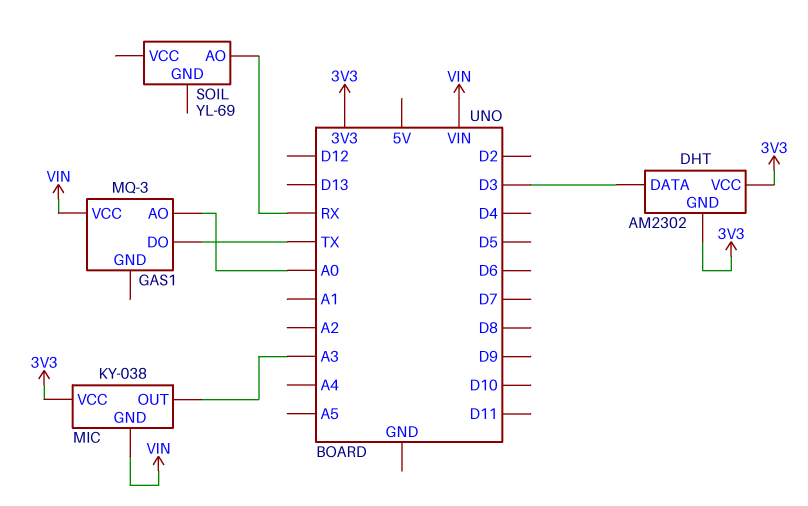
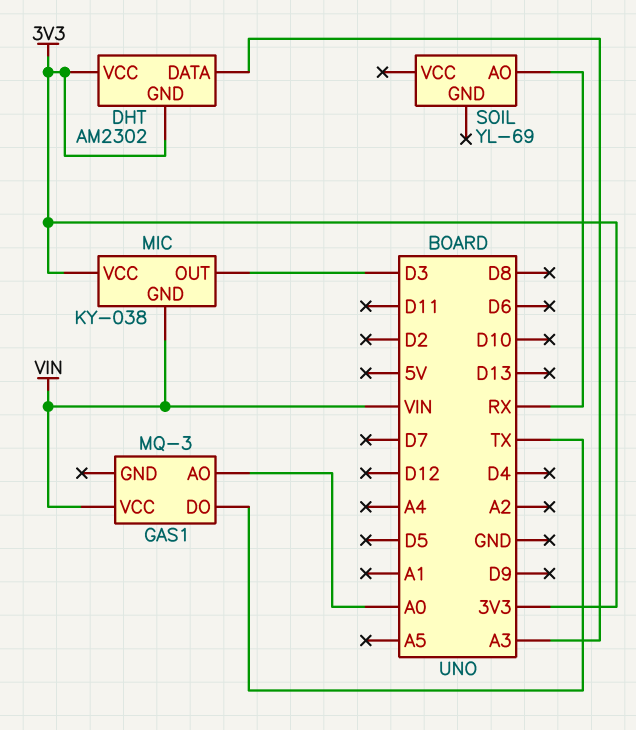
DHT pin DATA: D3 -> A3
MIC pin OUT: A3 -> D3

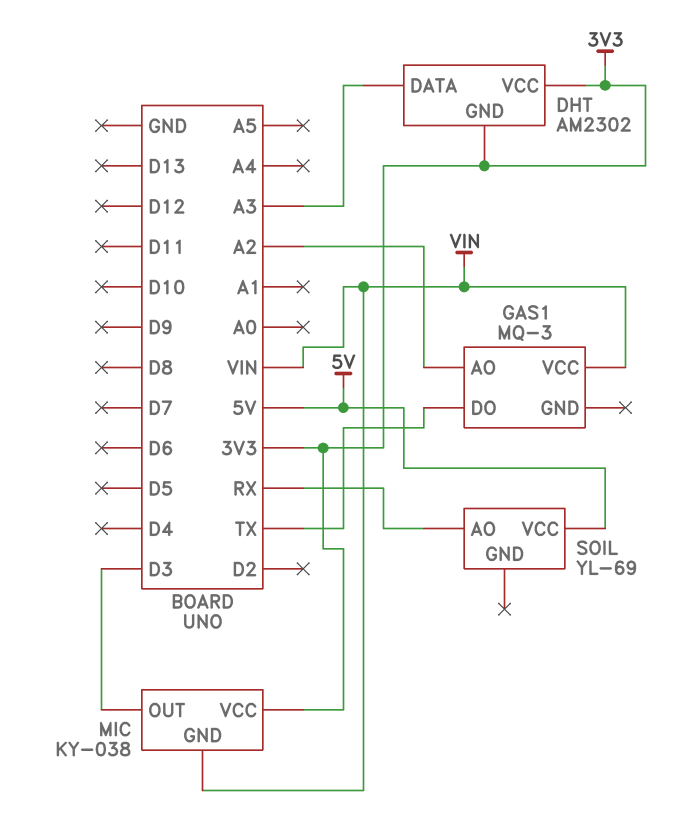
GAS1 pin AO: A0 -> A2
SOIL pin VCC: none -> 5V

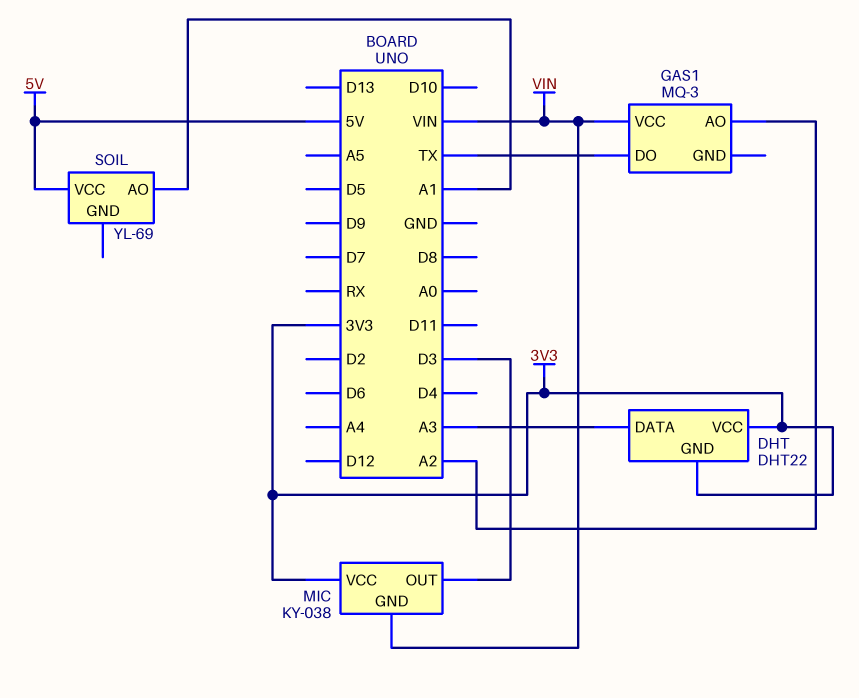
DHT: AM2302 -> DHT22
SOIL pin AO: RX -> A1

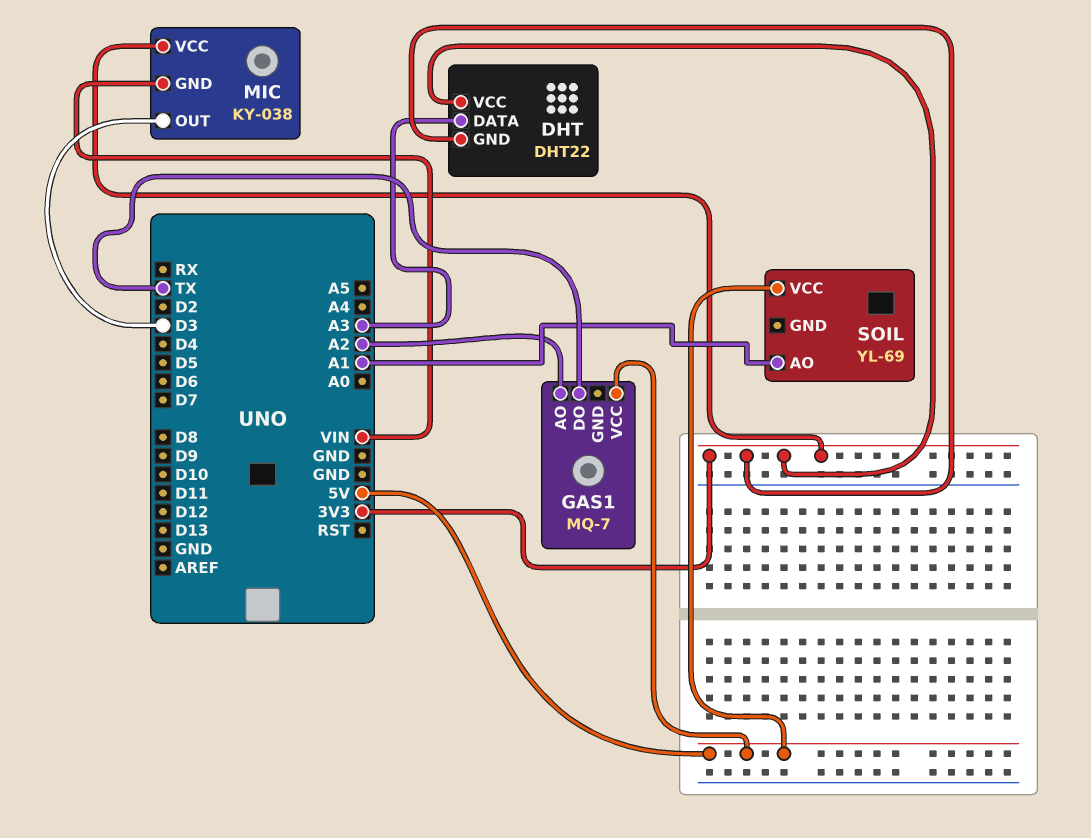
GAS1: MQ-3 -> MQ-7
GAS1 pin VCC: VIN -> 5V

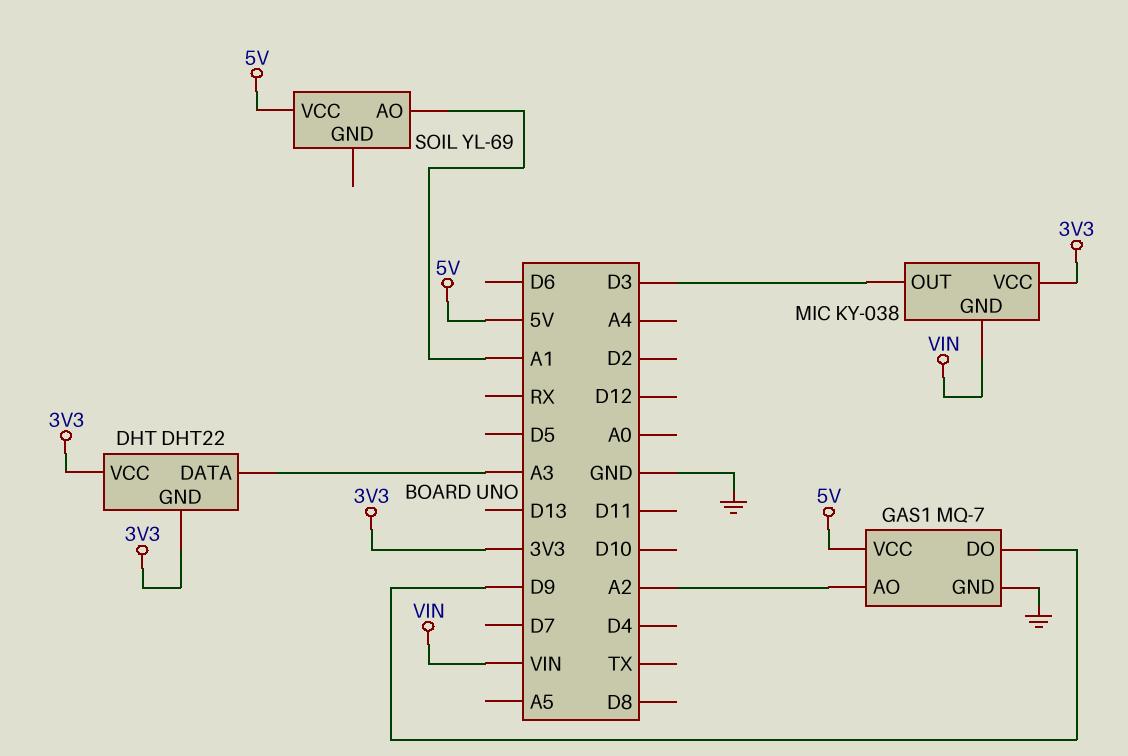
GAS1 pin DO: TX -> D9
GAS1 pin GND: none -> GND

